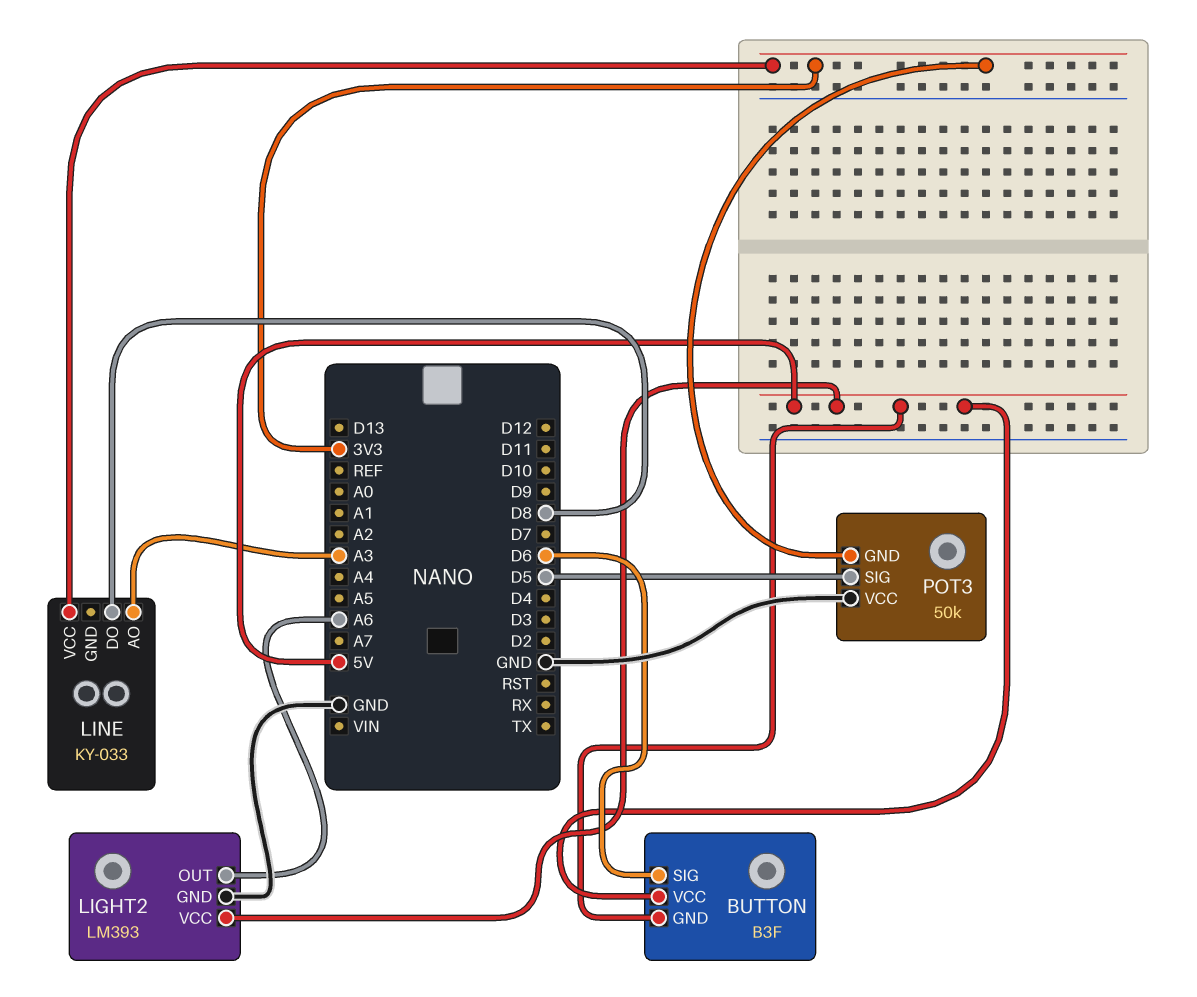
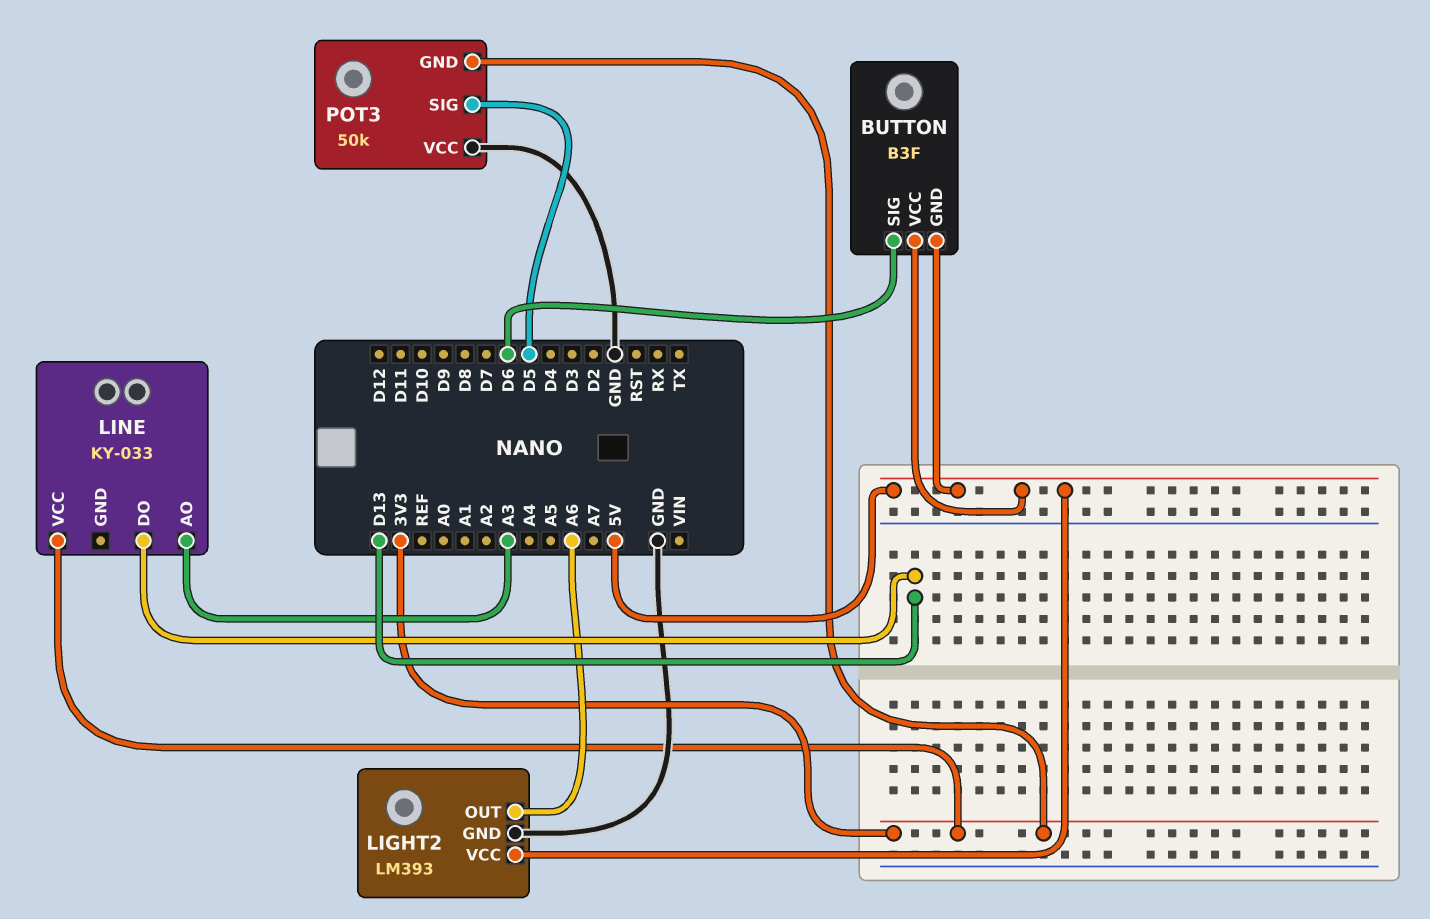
LINE pin DO: D8 -> D13

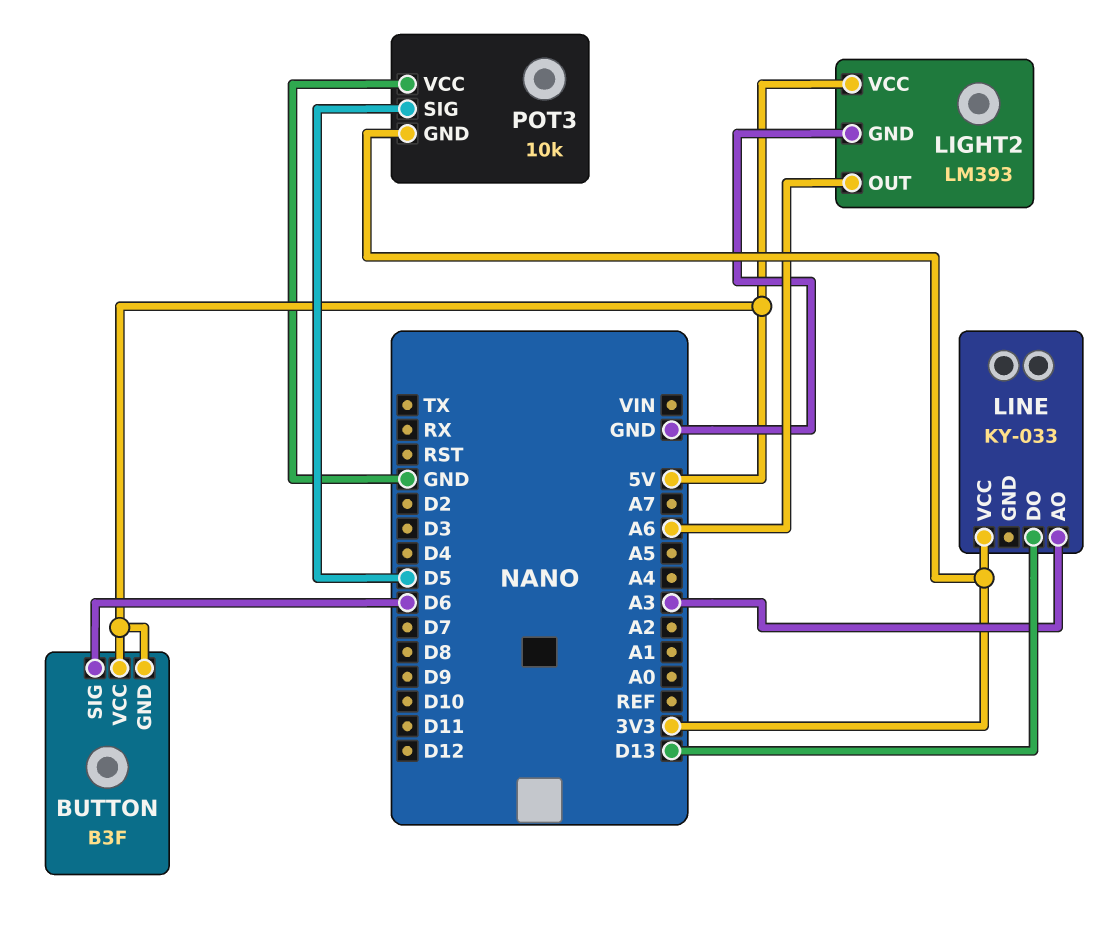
POT3: 50k -> 10k

